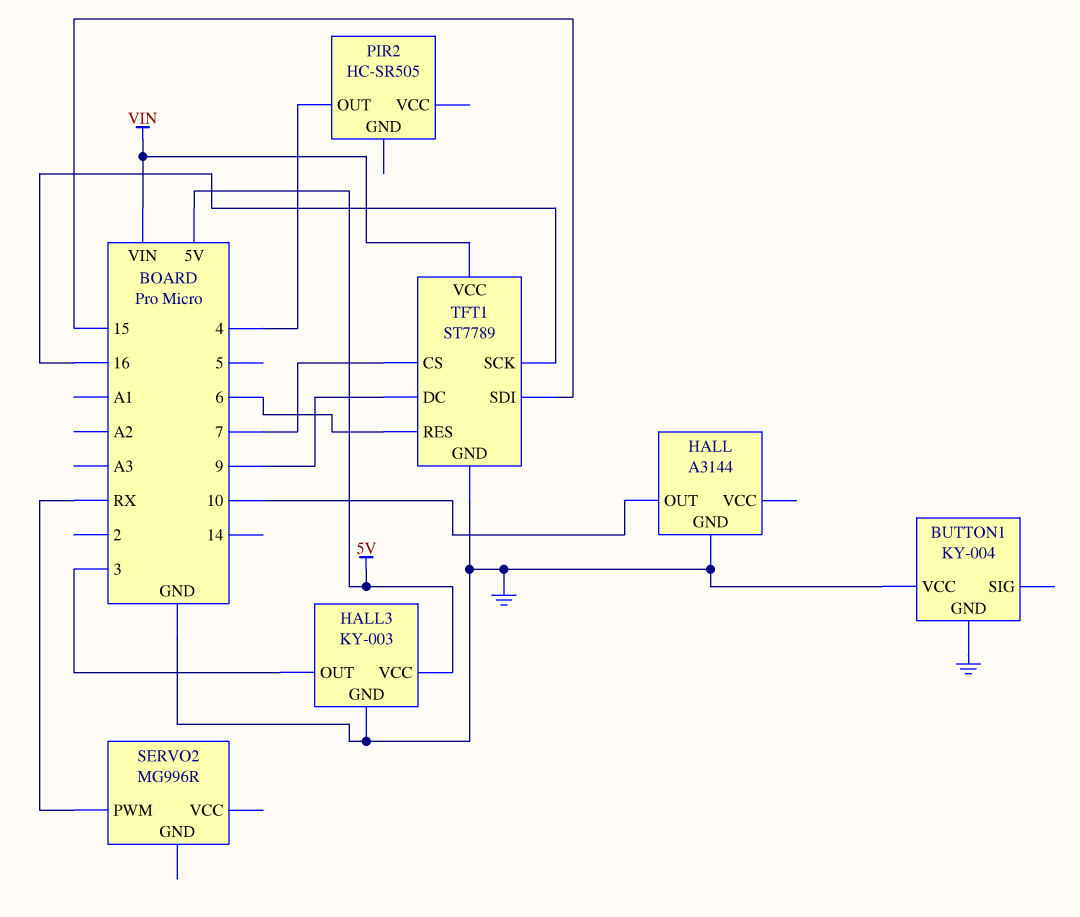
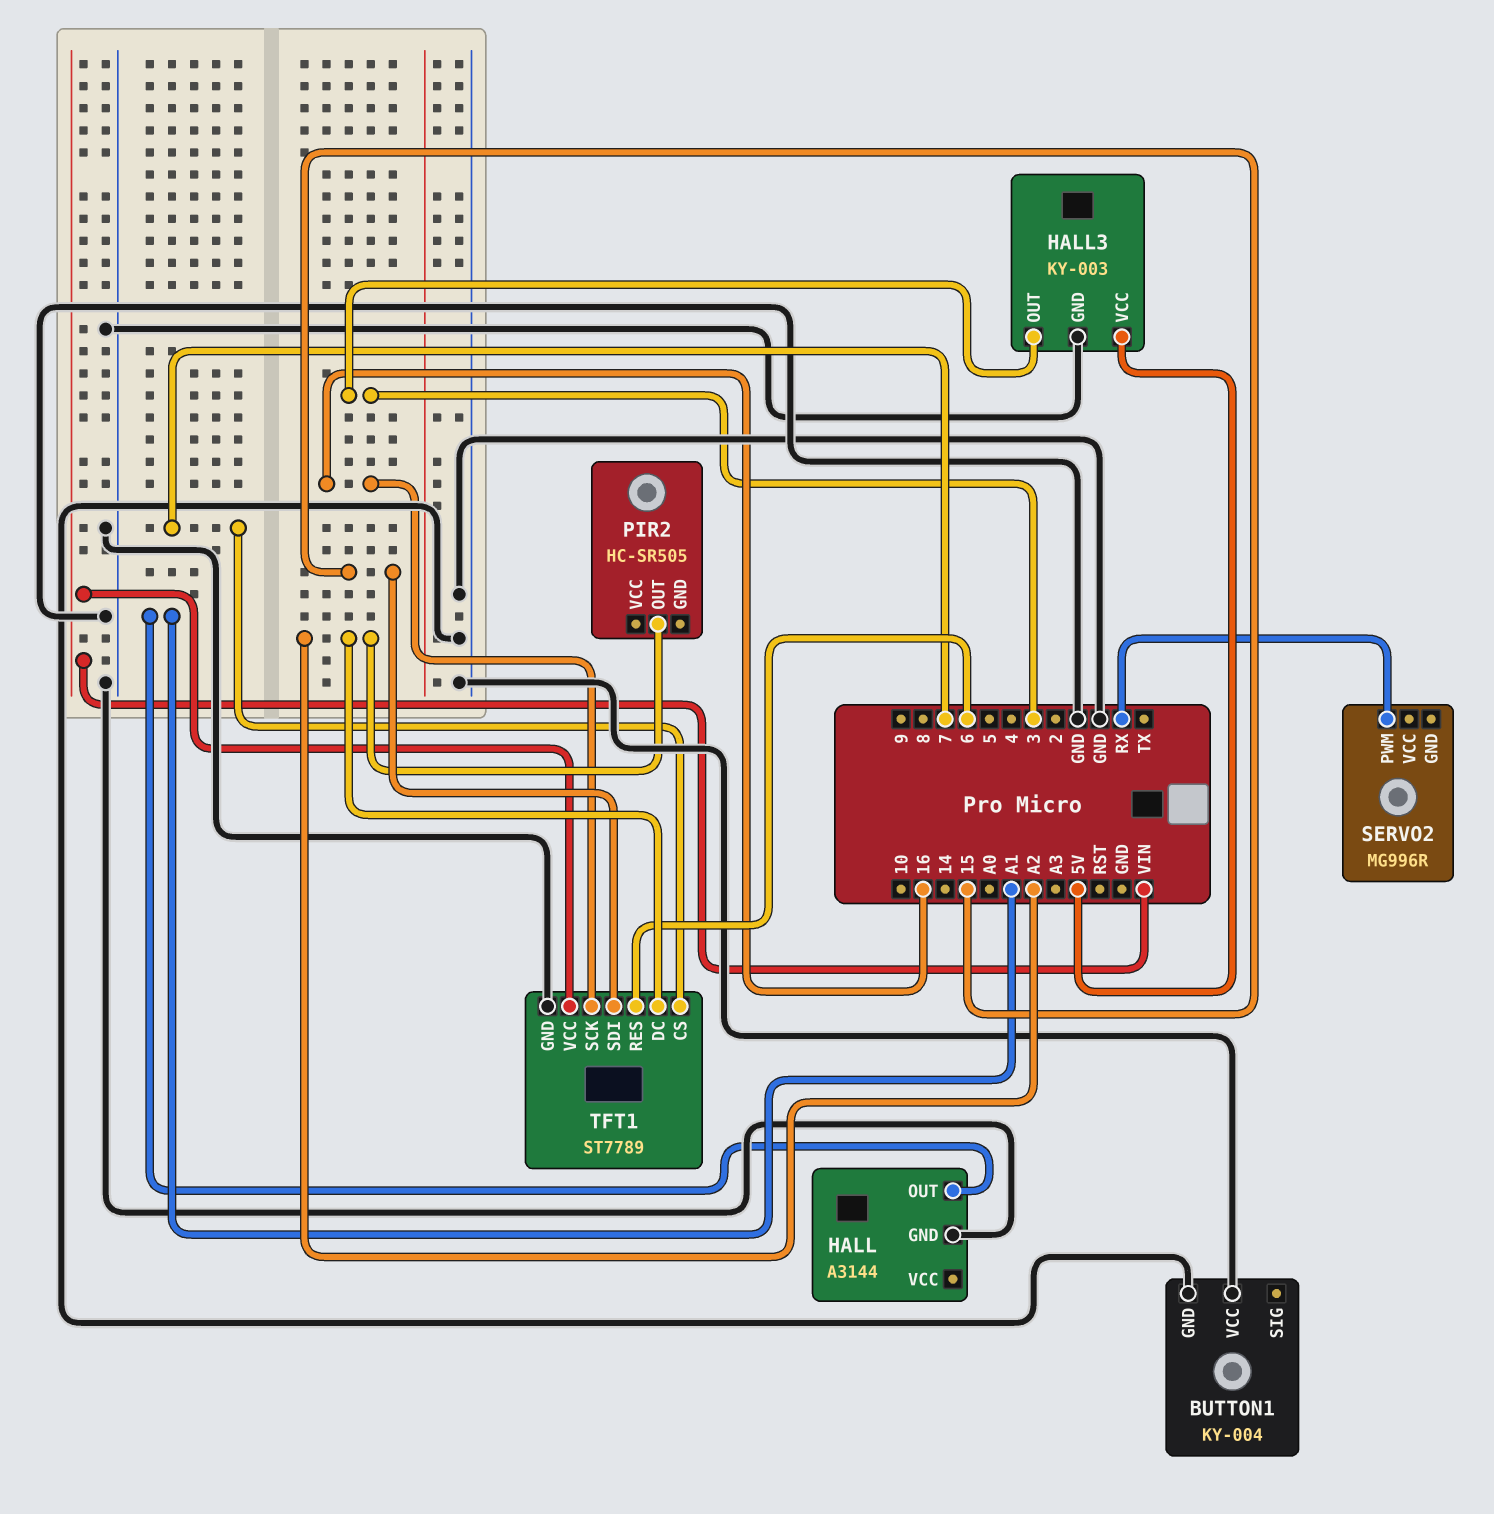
HALL pin OUT: 10 -> A1
PIR2 pin OUT: 4 -> A2
TFT1 pin DC: 9 -> A2

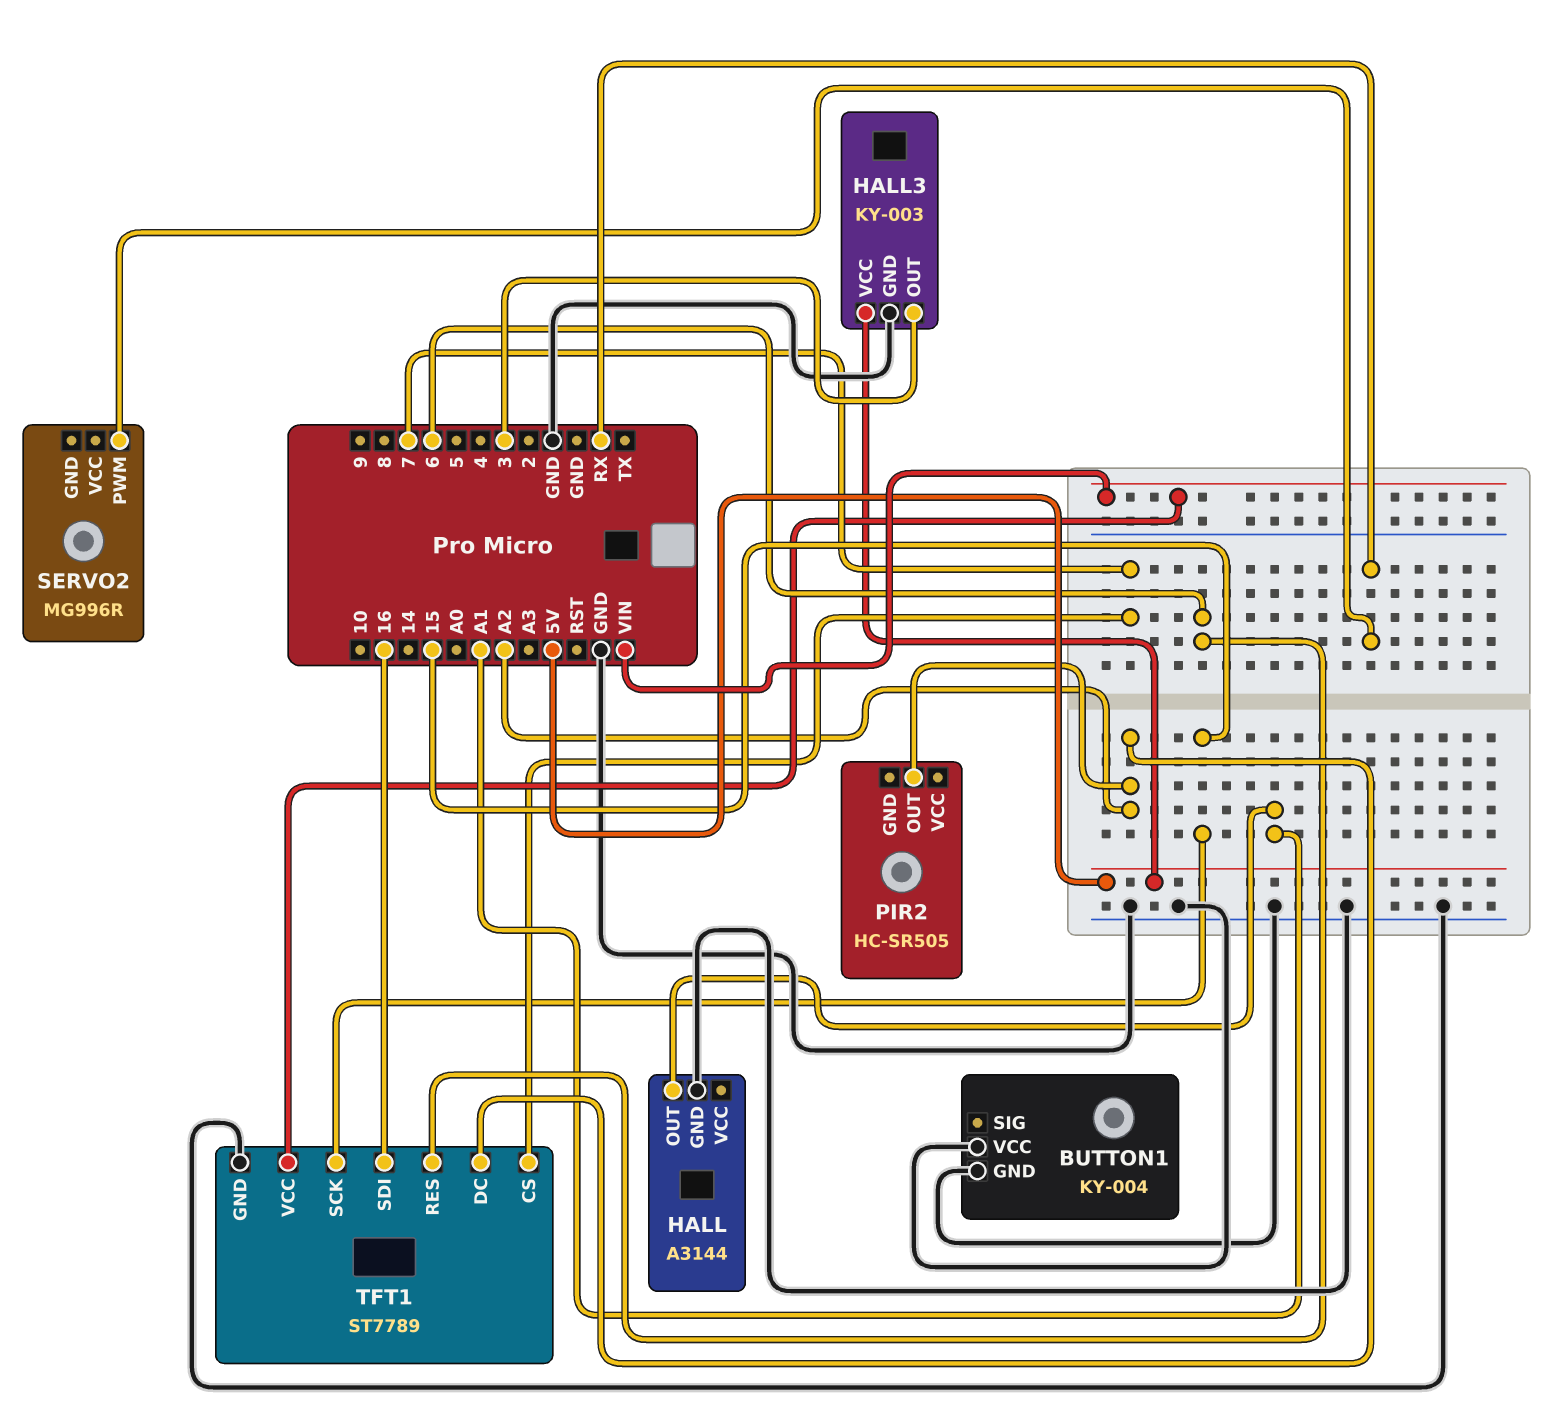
TFT1 pin SCK: 16 -> 15
TFT1 pin SDI: 15 -> 16

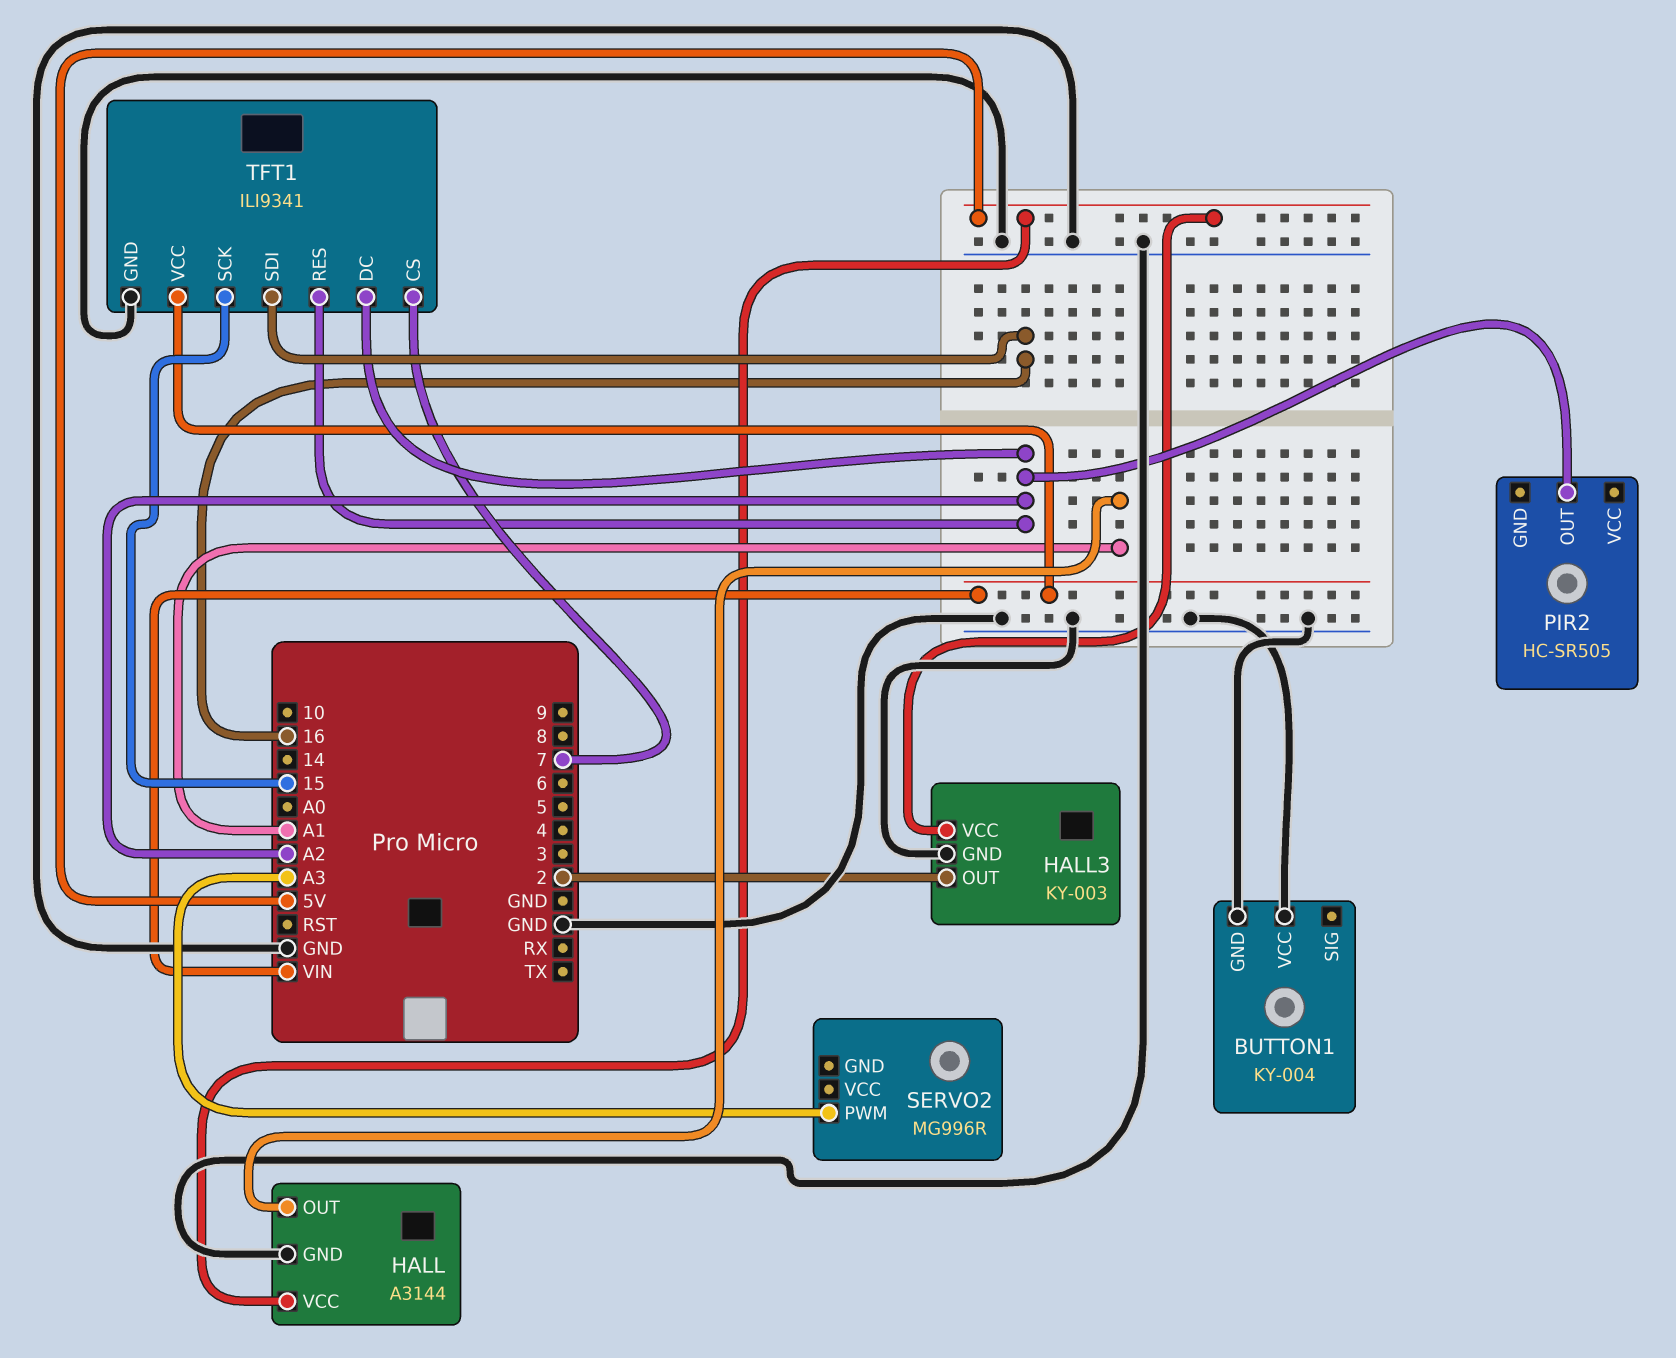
HALL pin VCC: none -> 5V
HALL3 pin OUT: 3 -> 2
SERVO2 pin PWM: RX -> A3
TFT1: ST7789 -> ILI9341
TFT1 pin RES: 6 -> A2

